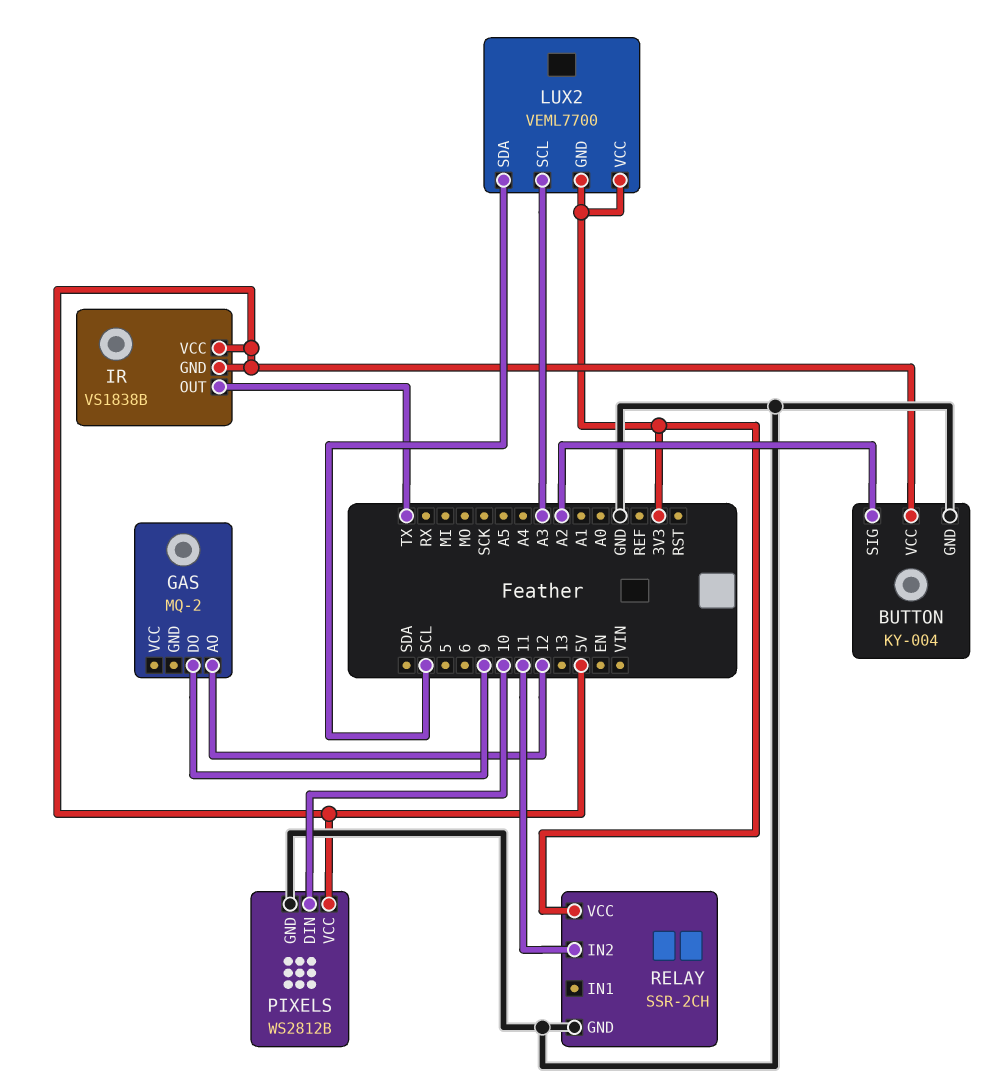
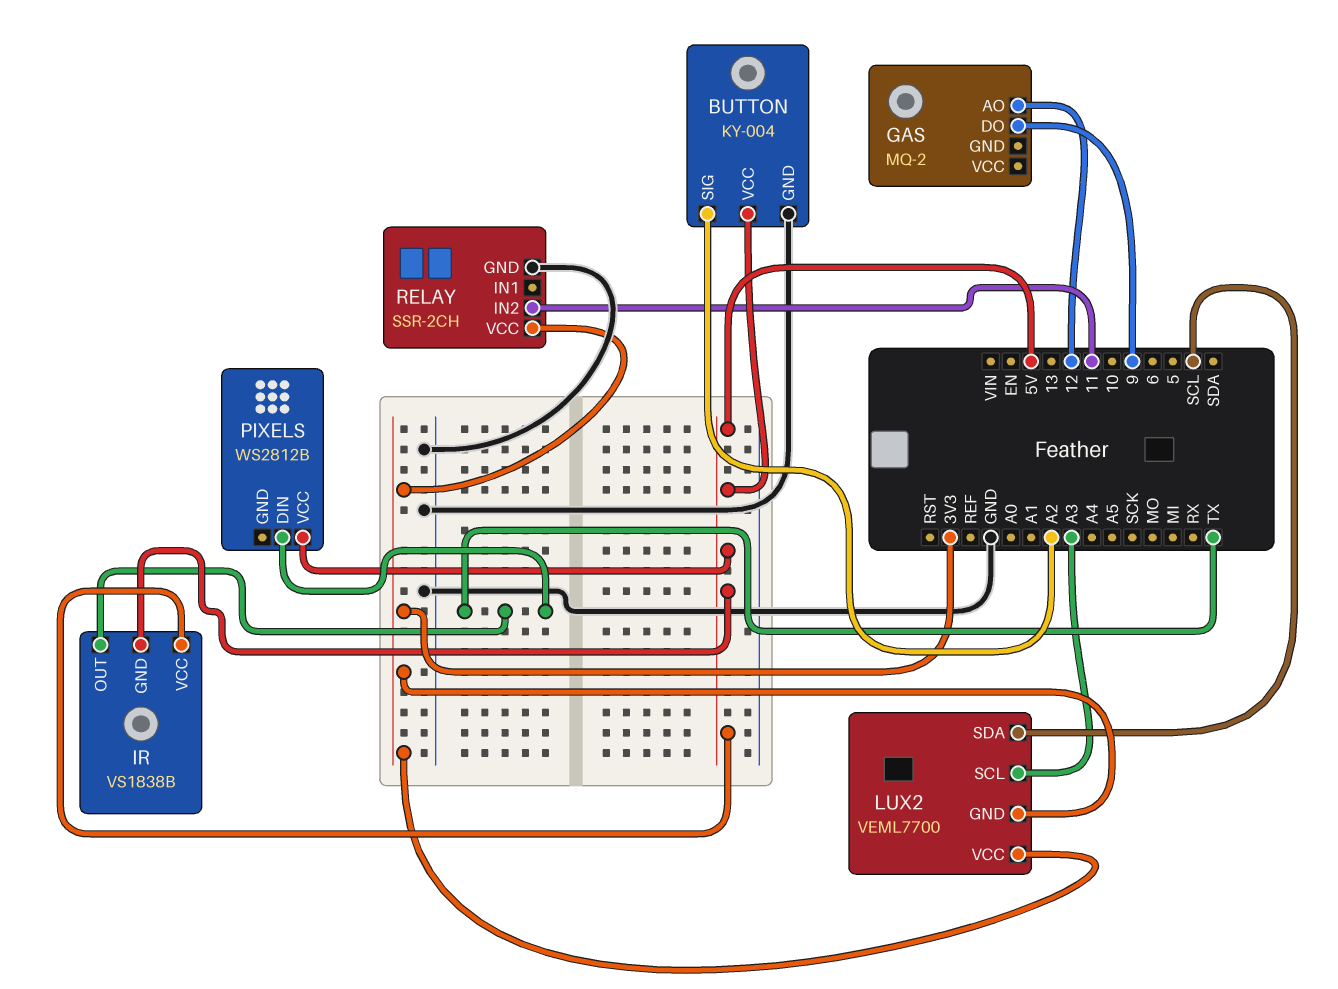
PIXELS pin DIN: 10 -> TX
PIXELS pin GND: GND -> none

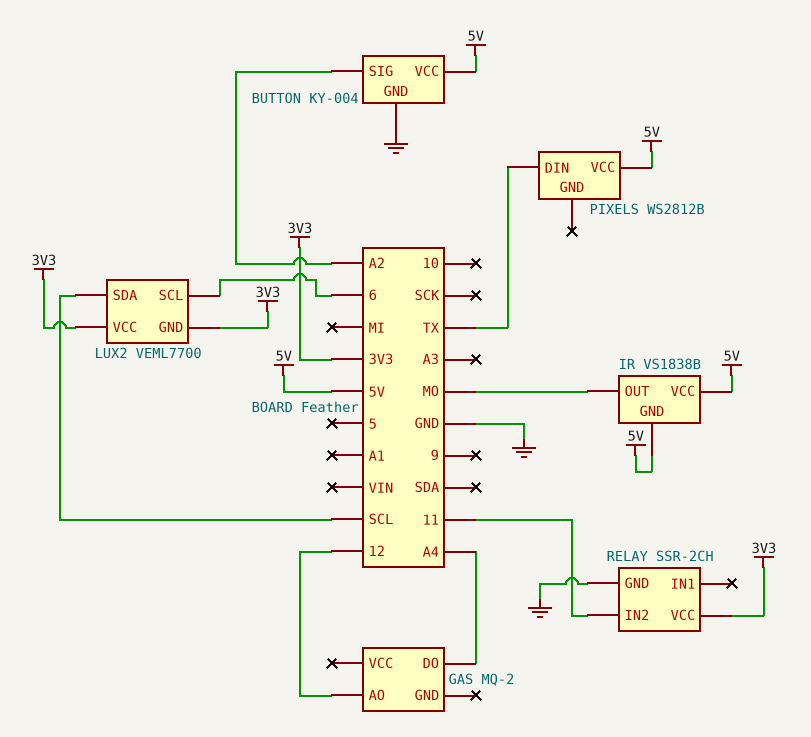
GAS pin DO: 9 -> A4
IR pin OUT: TX -> MO
LUX2 pin SCL: A3 -> 6

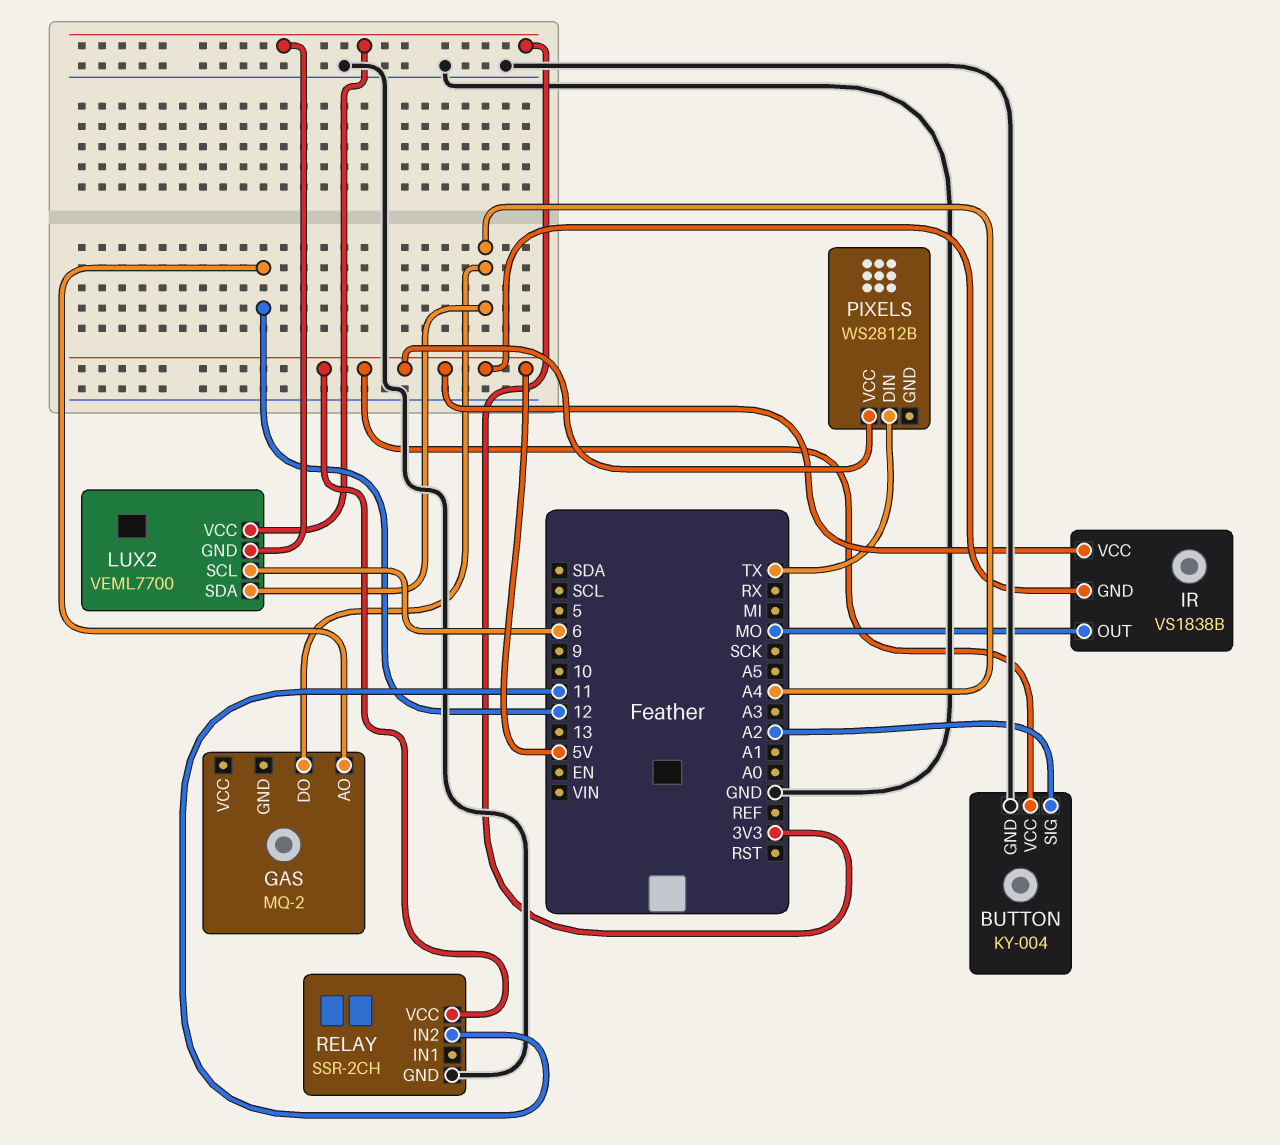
LUX2 pin SDA: SCL -> A4
RELAY pin VCC: 3V3 -> 5V

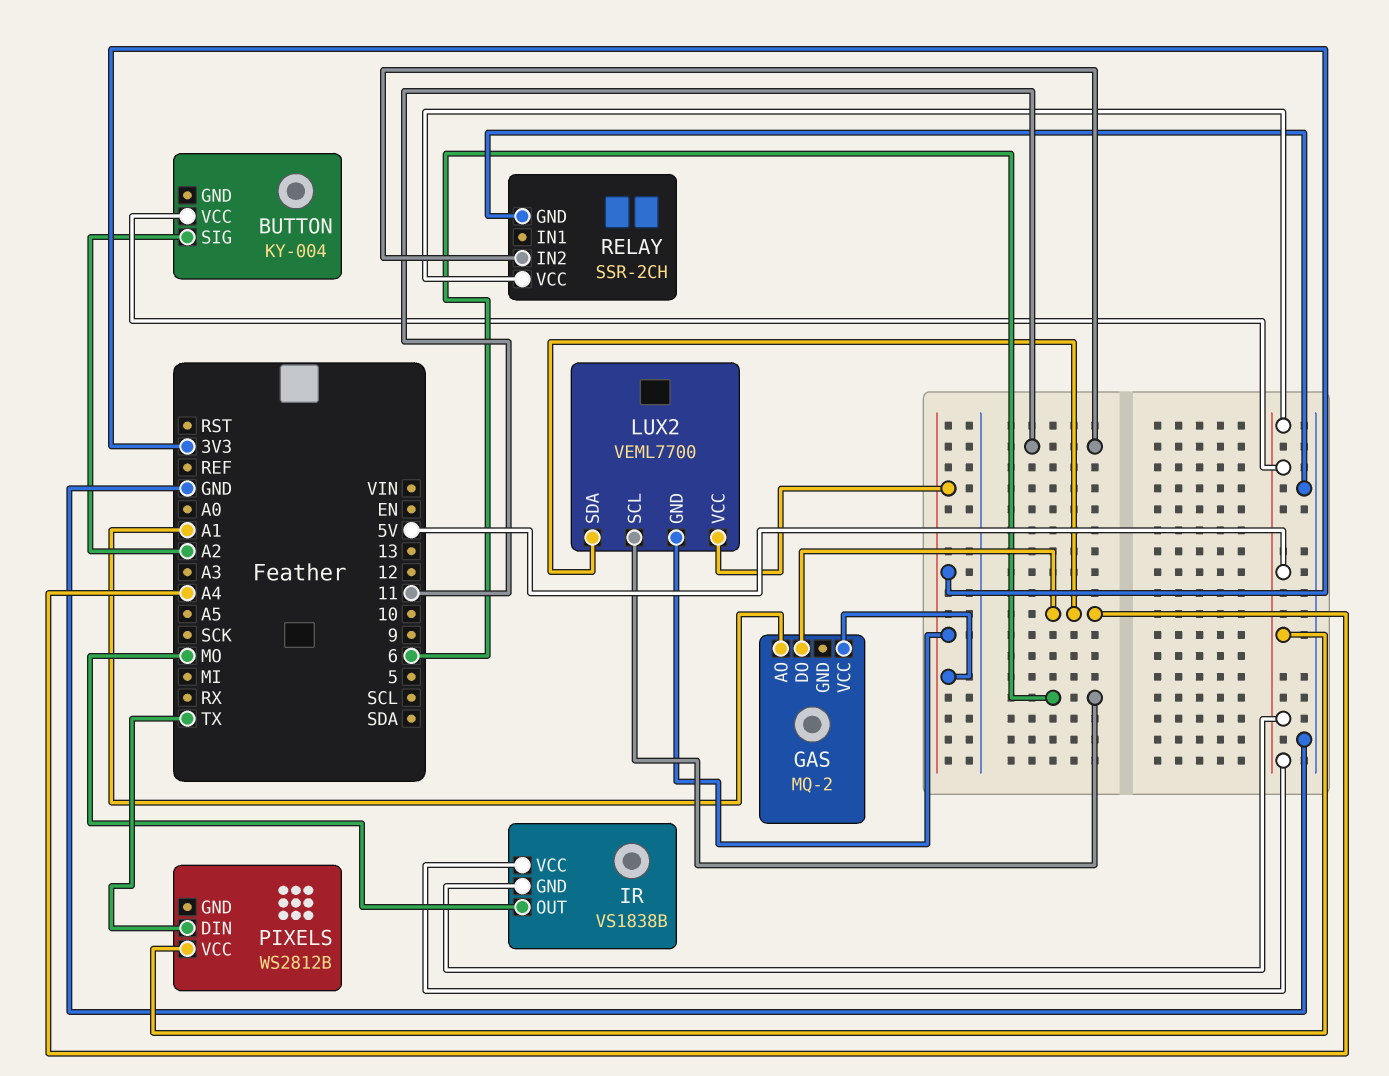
BUTTON pin GND: GND -> none
GAS pin AO: 12 -> A1
GAS pin VCC: none -> 3V3

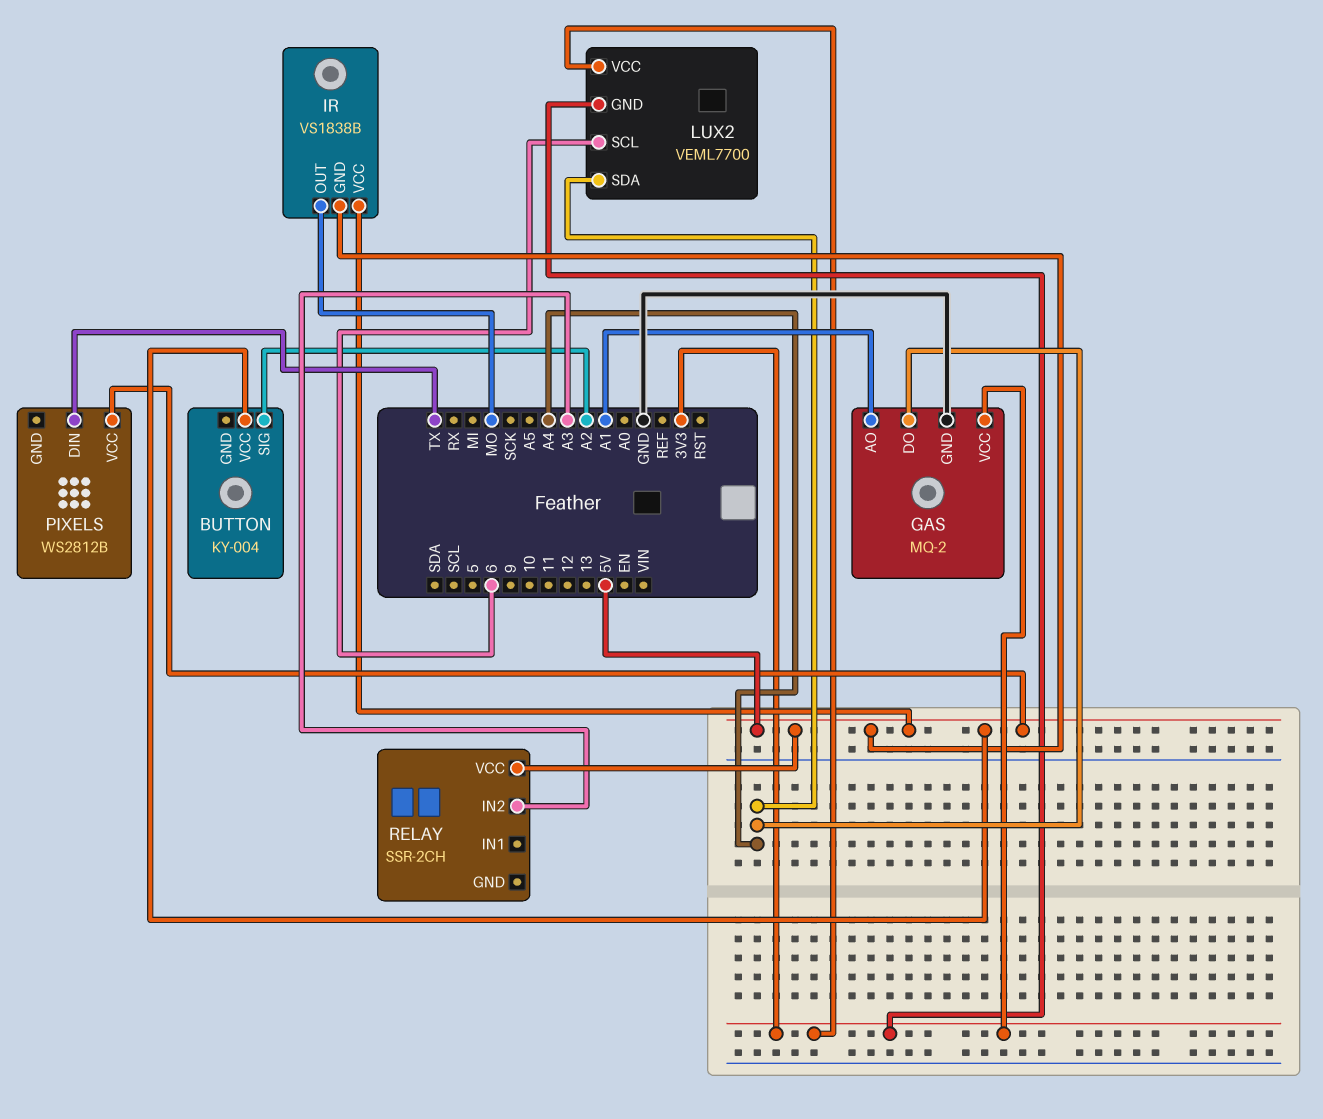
GAS pin GND: none -> GND
RELAY pin GND: GND -> none
RELAY pin IN2: 11 -> A3

